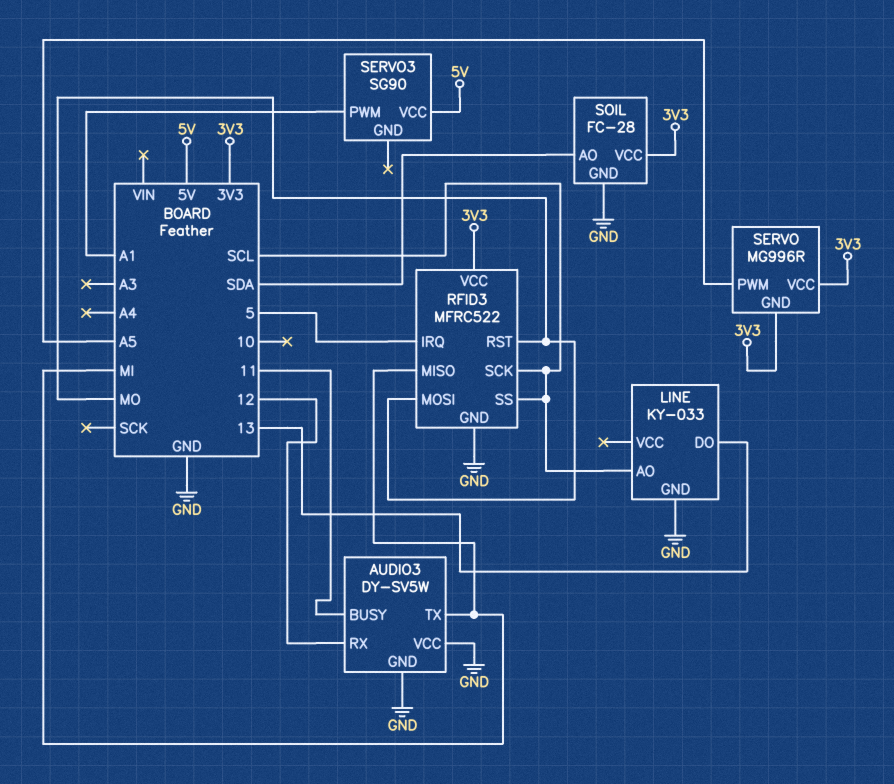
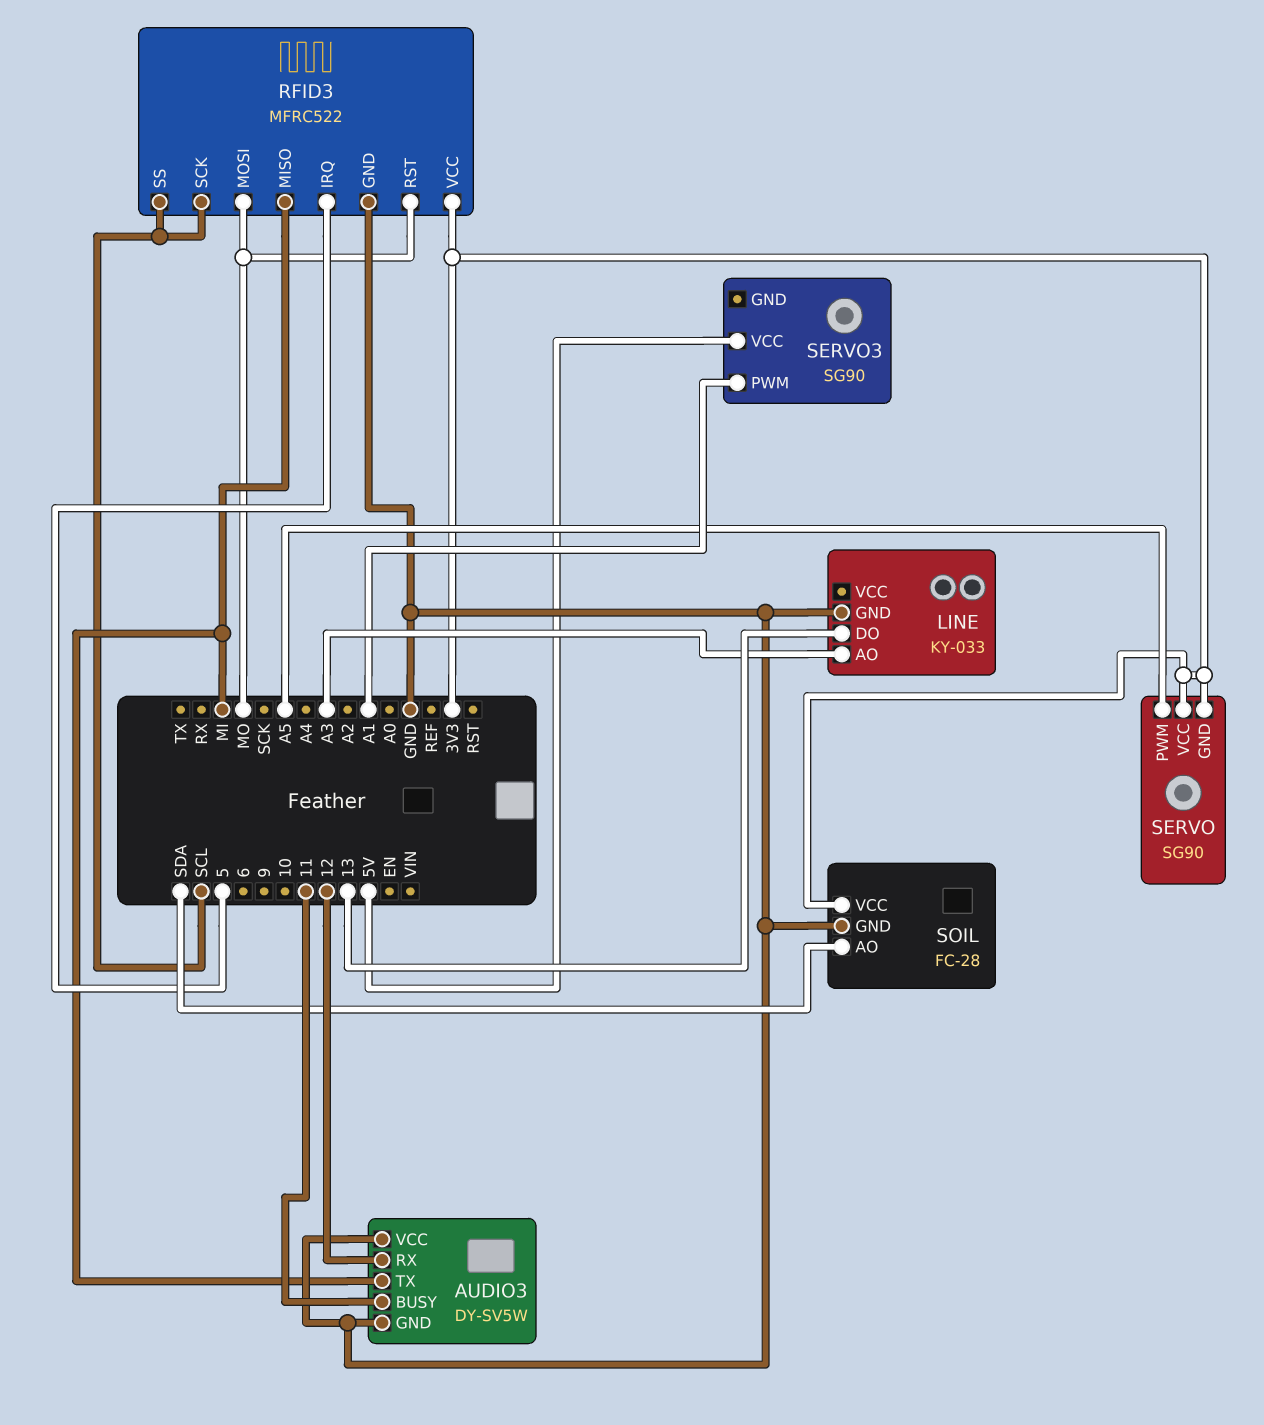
LINE pin AO: SCL -> A3
SERVO: MG996R -> SG90

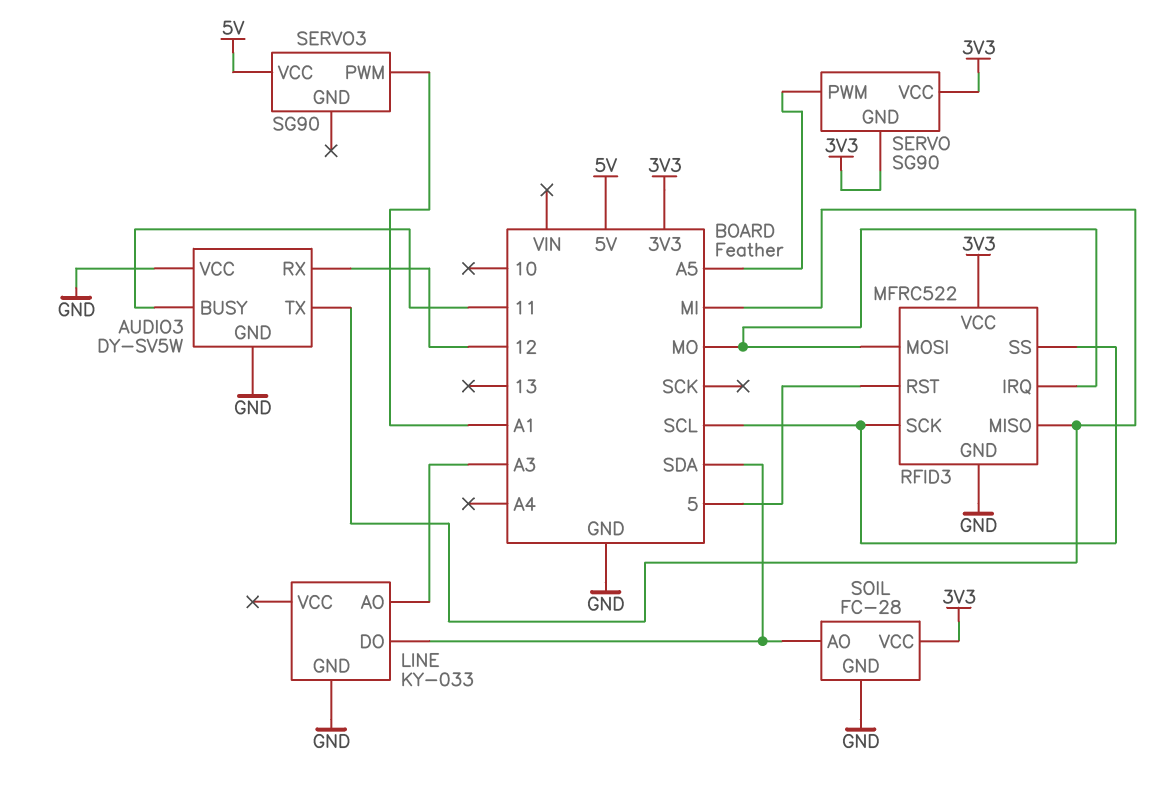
LINE pin DO: 13 -> SDA
RFID3 pin IRQ: 5 -> MO
RFID3 pin RST: MO -> 5

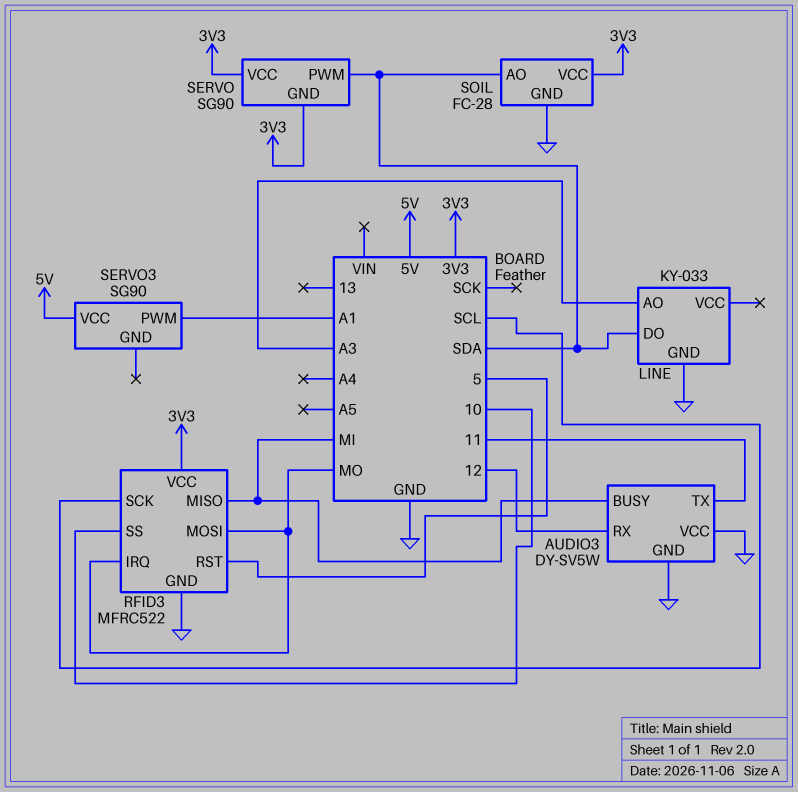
AUDIO3 pin BUSY: 11 -> MI
AUDIO3 pin TX: MI -> 11
RFID3 pin SS: SCL -> 10
SERVO pin PWM: A5 -> SDA

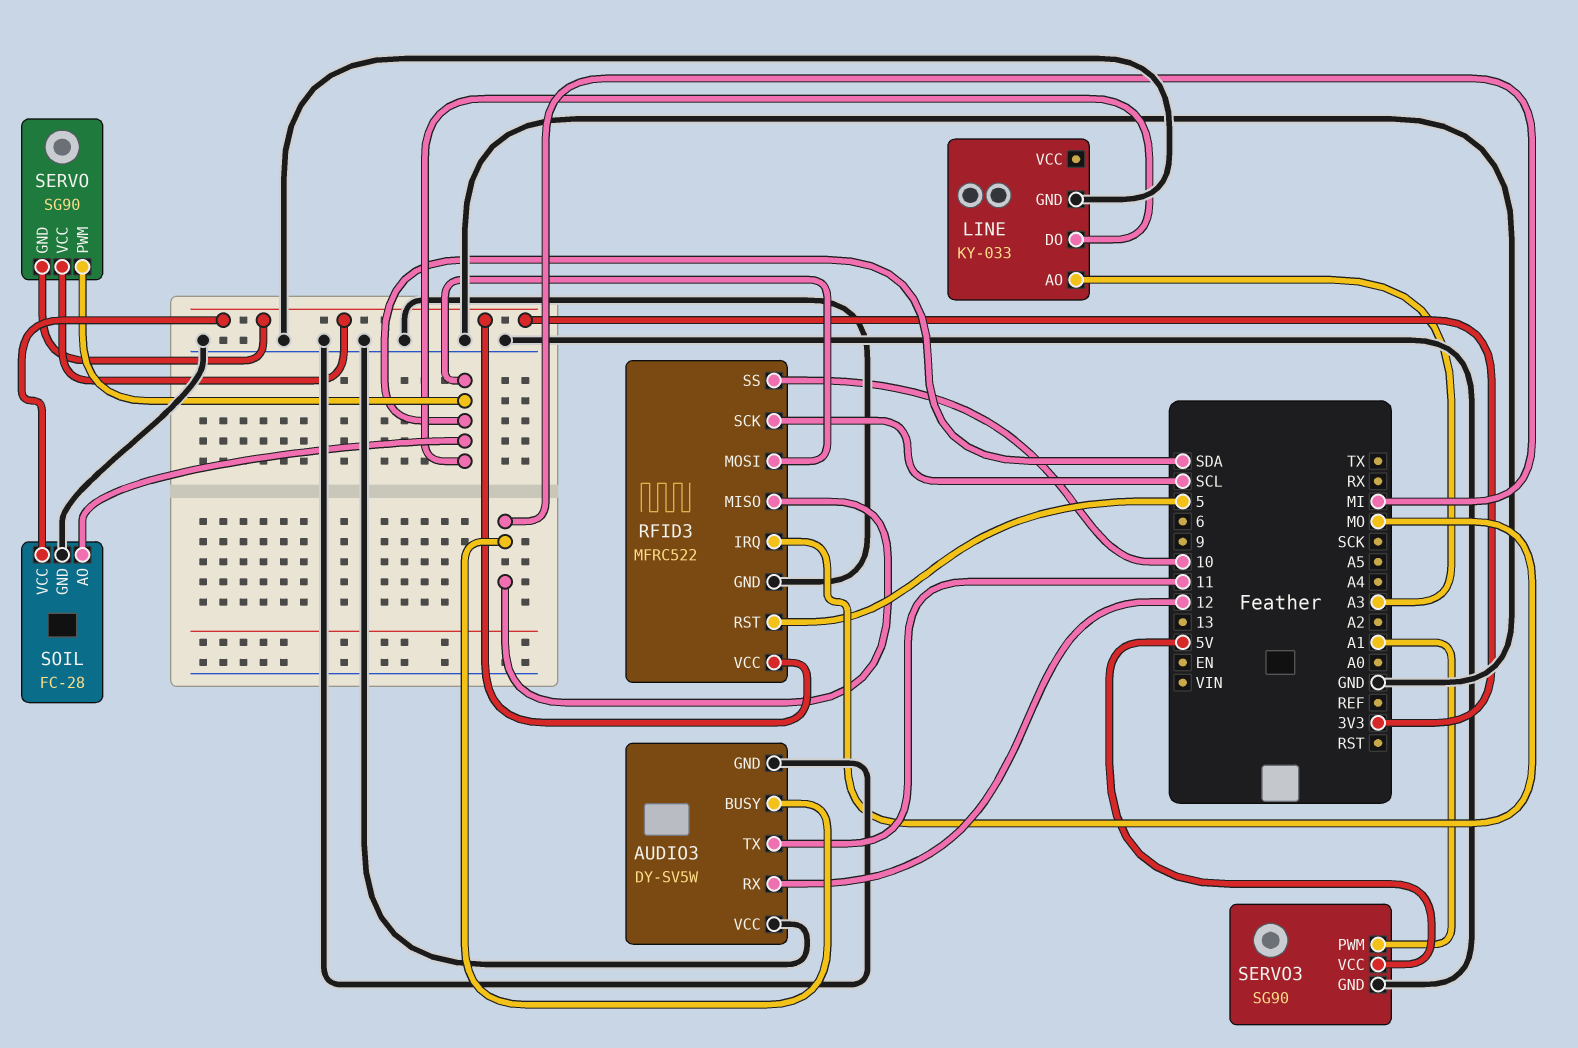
RFID3 pin MOSI: MO -> SDA
SERVO3 pin GND: none -> GND

